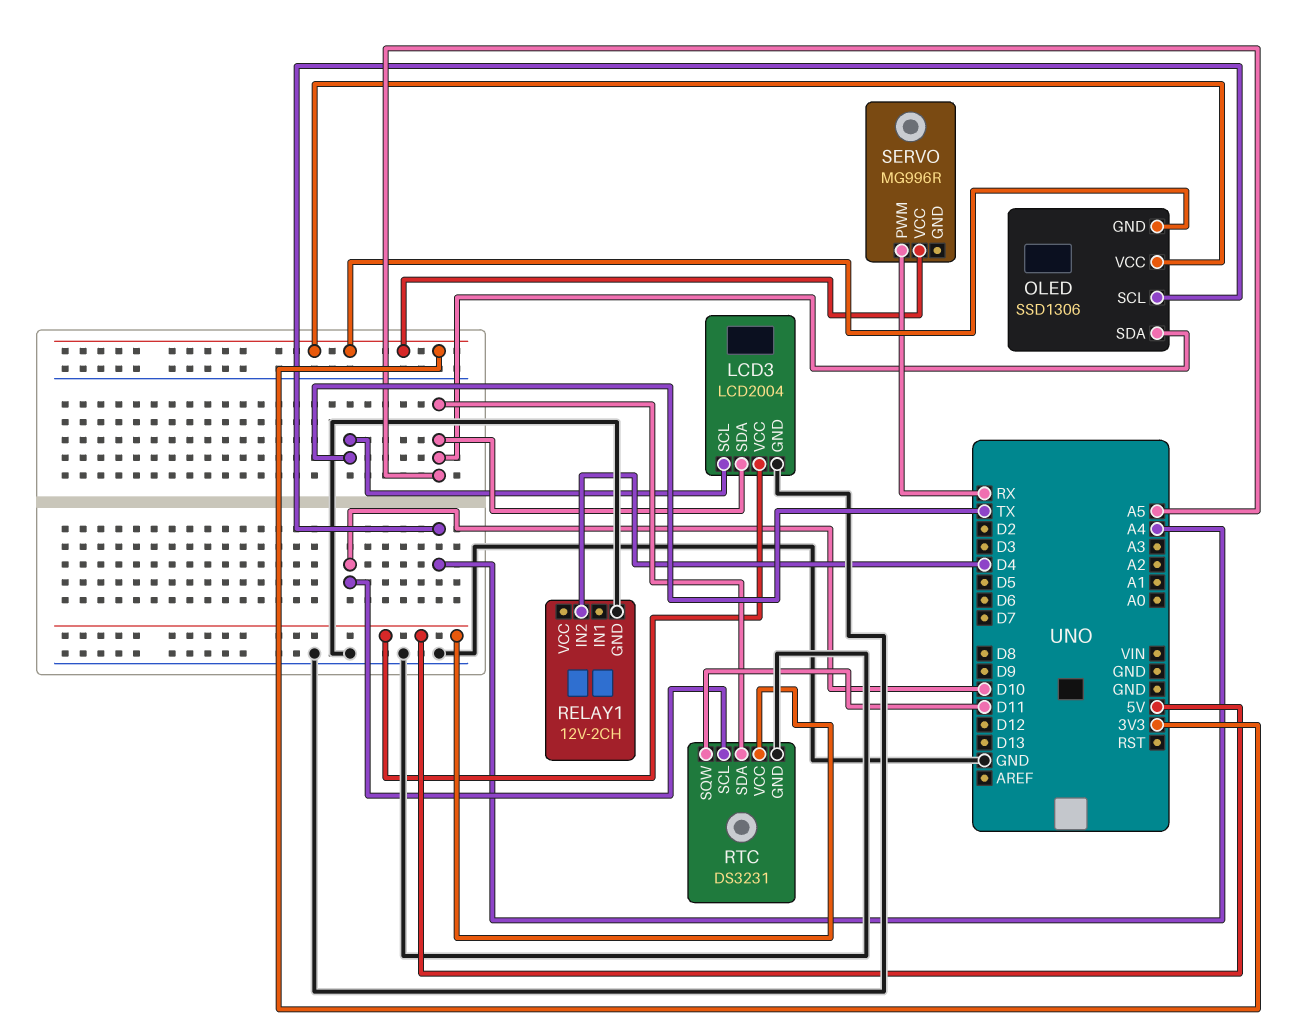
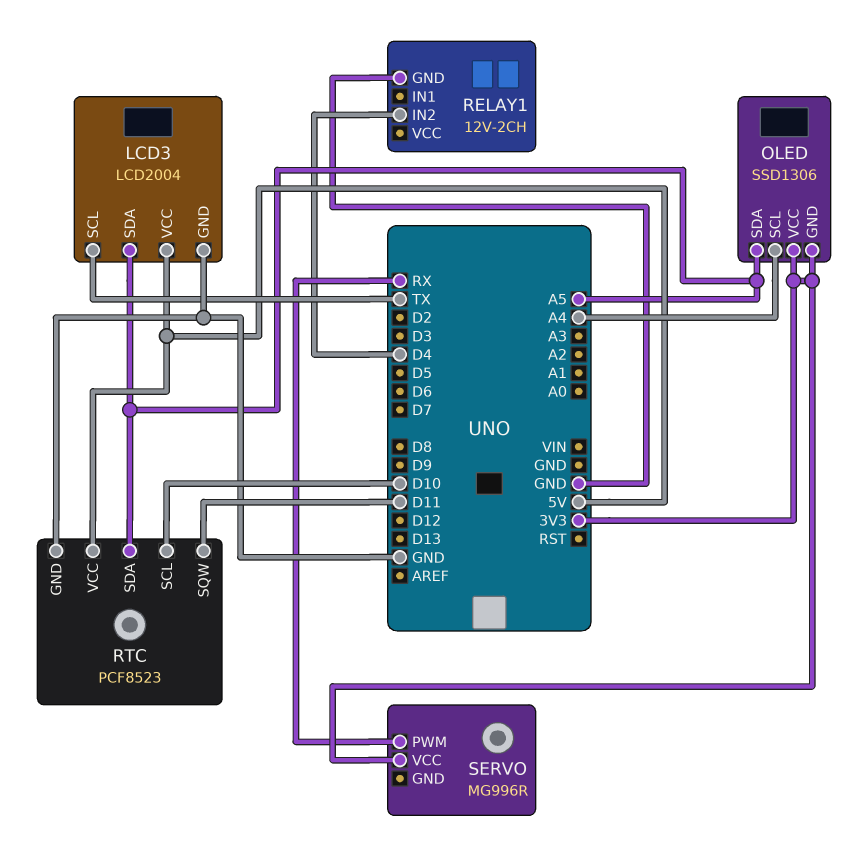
RTC: DS3231 -> PCF8523

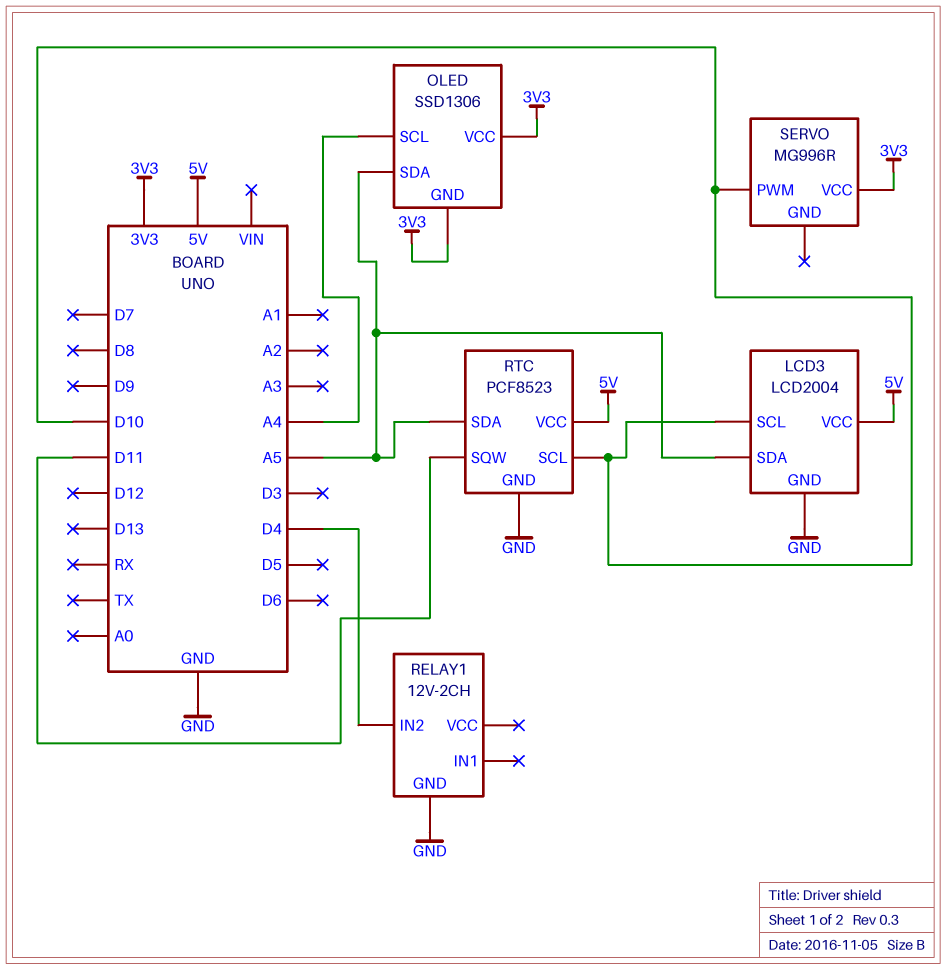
LCD3 pin SCL: TX -> D10
SERVO pin PWM: RX -> D10

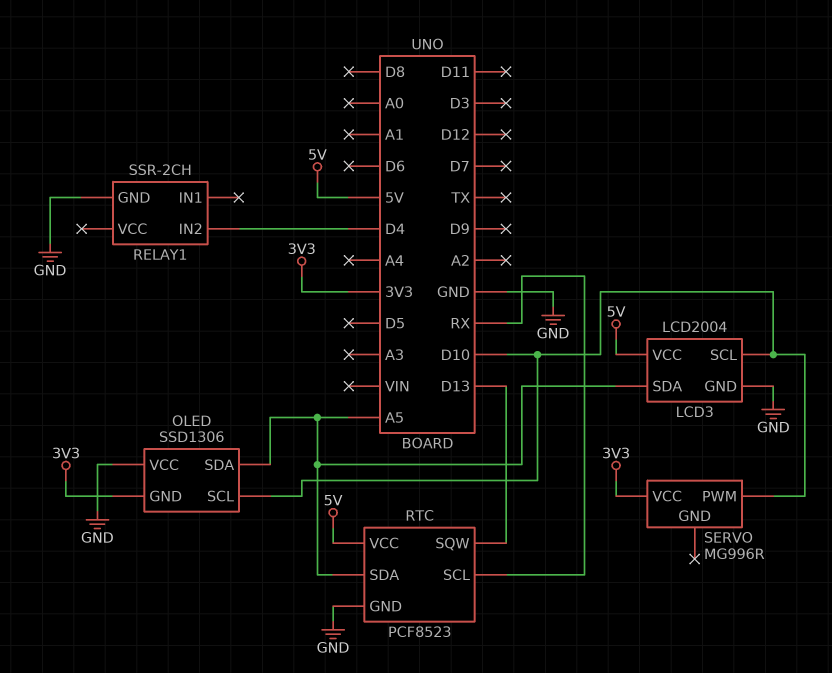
OLED pin SCL: A4 -> D10
OLED pin VCC: 3V3 -> GND
RELAY1: 12V-2CH -> SSR-2CH
RTC pin SCL: D10 -> RX
RTC pin SQW: D11 -> D13

